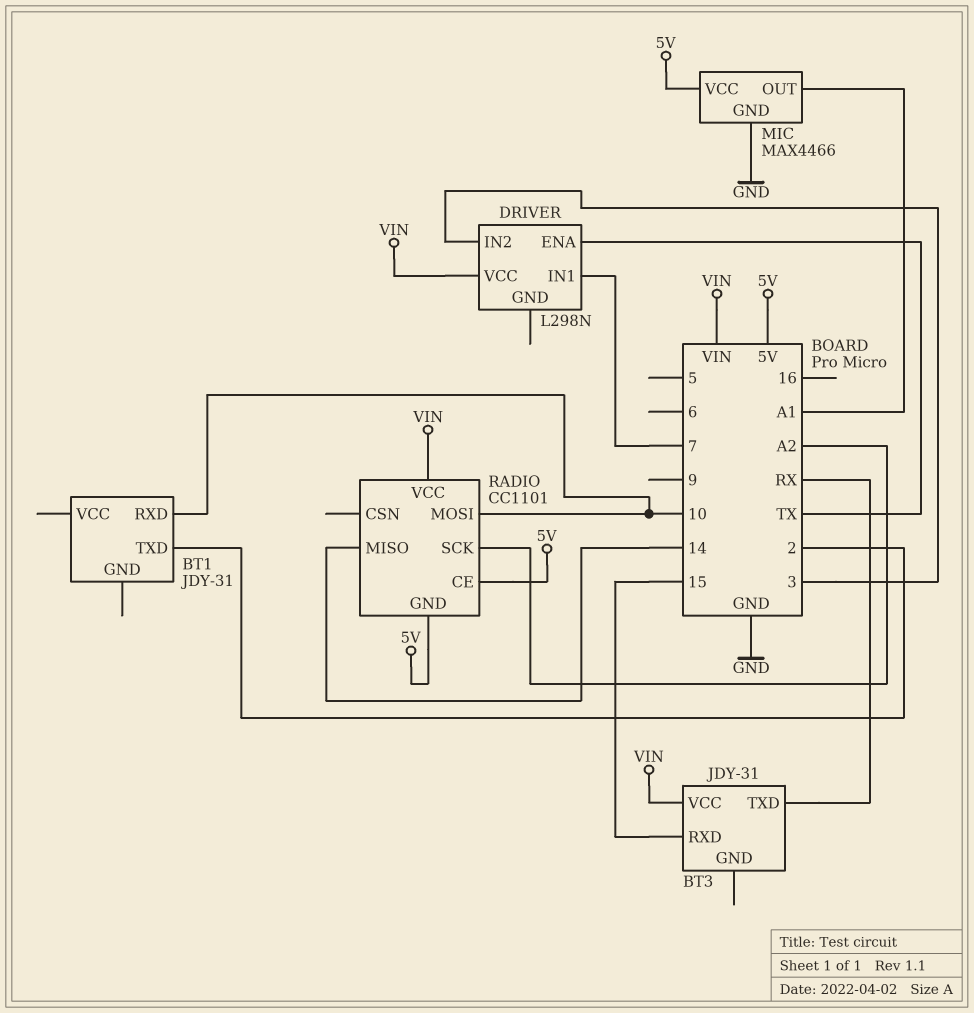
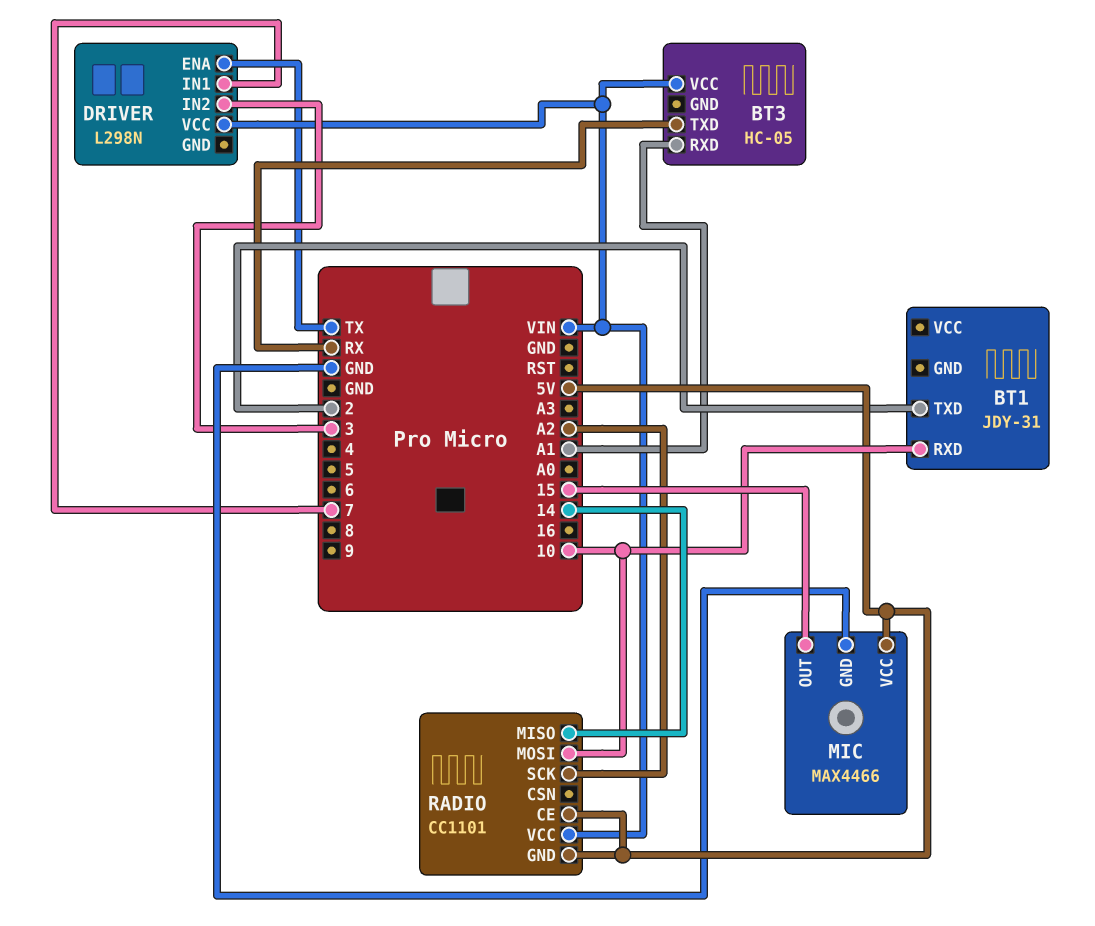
BT3: JDY-31 -> HC-05
BT3 pin RXD: 15 -> A1
MIC pin OUT: A1 -> 15

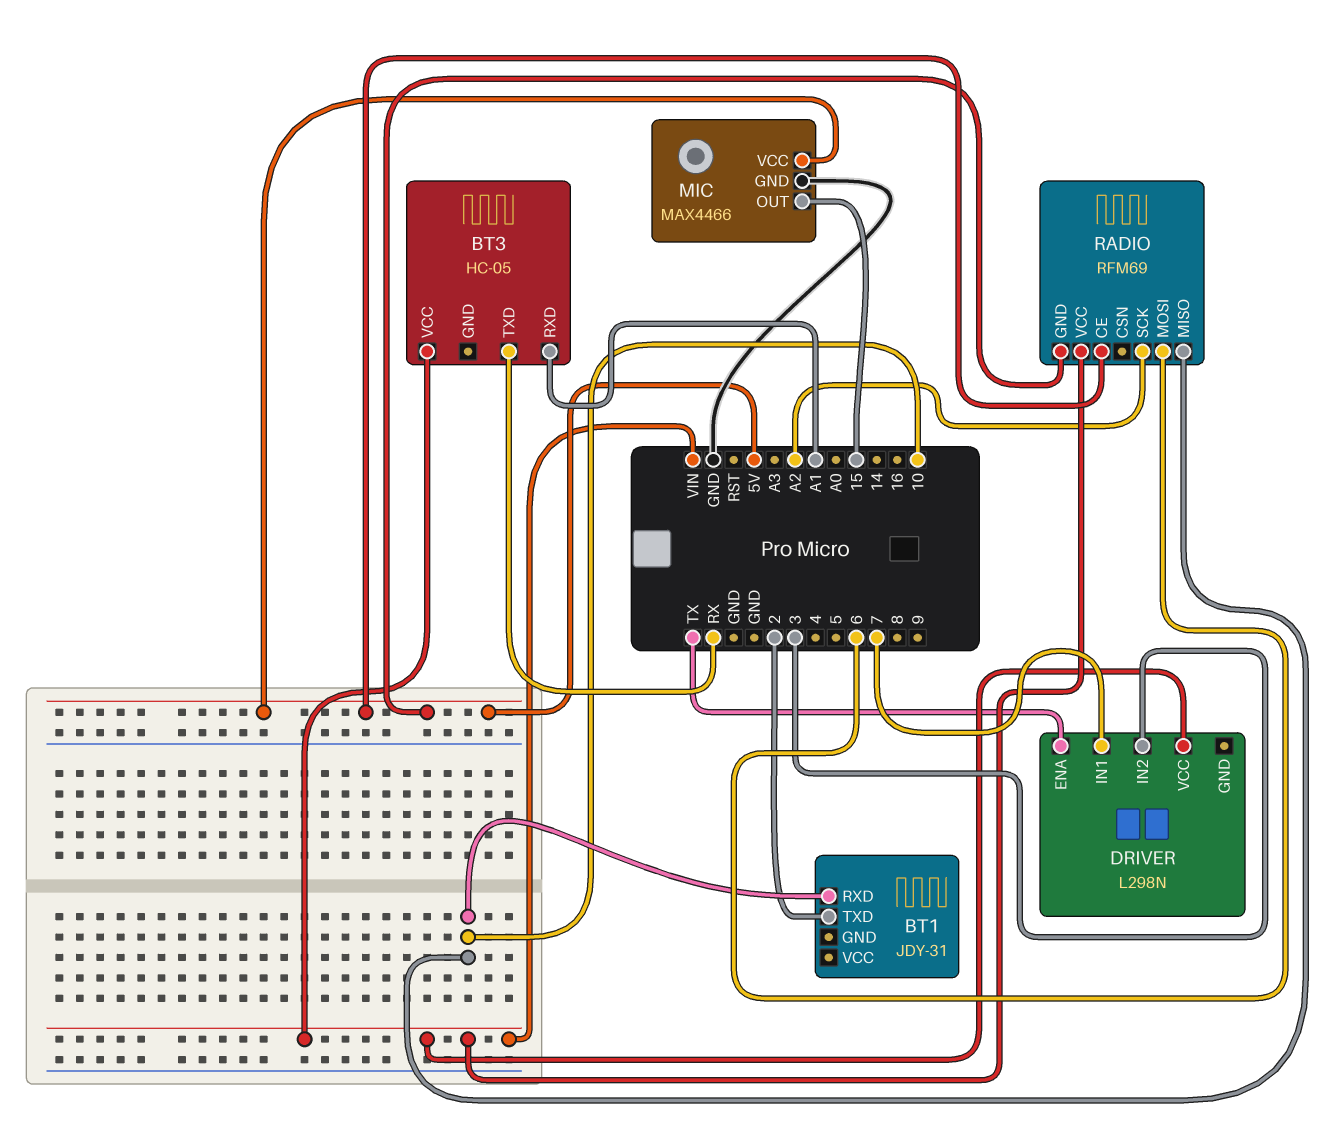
RADIO: CC1101 -> RFM69
RADIO pin MISO: 14 -> 10
RADIO pin MOSI: 10 -> 6

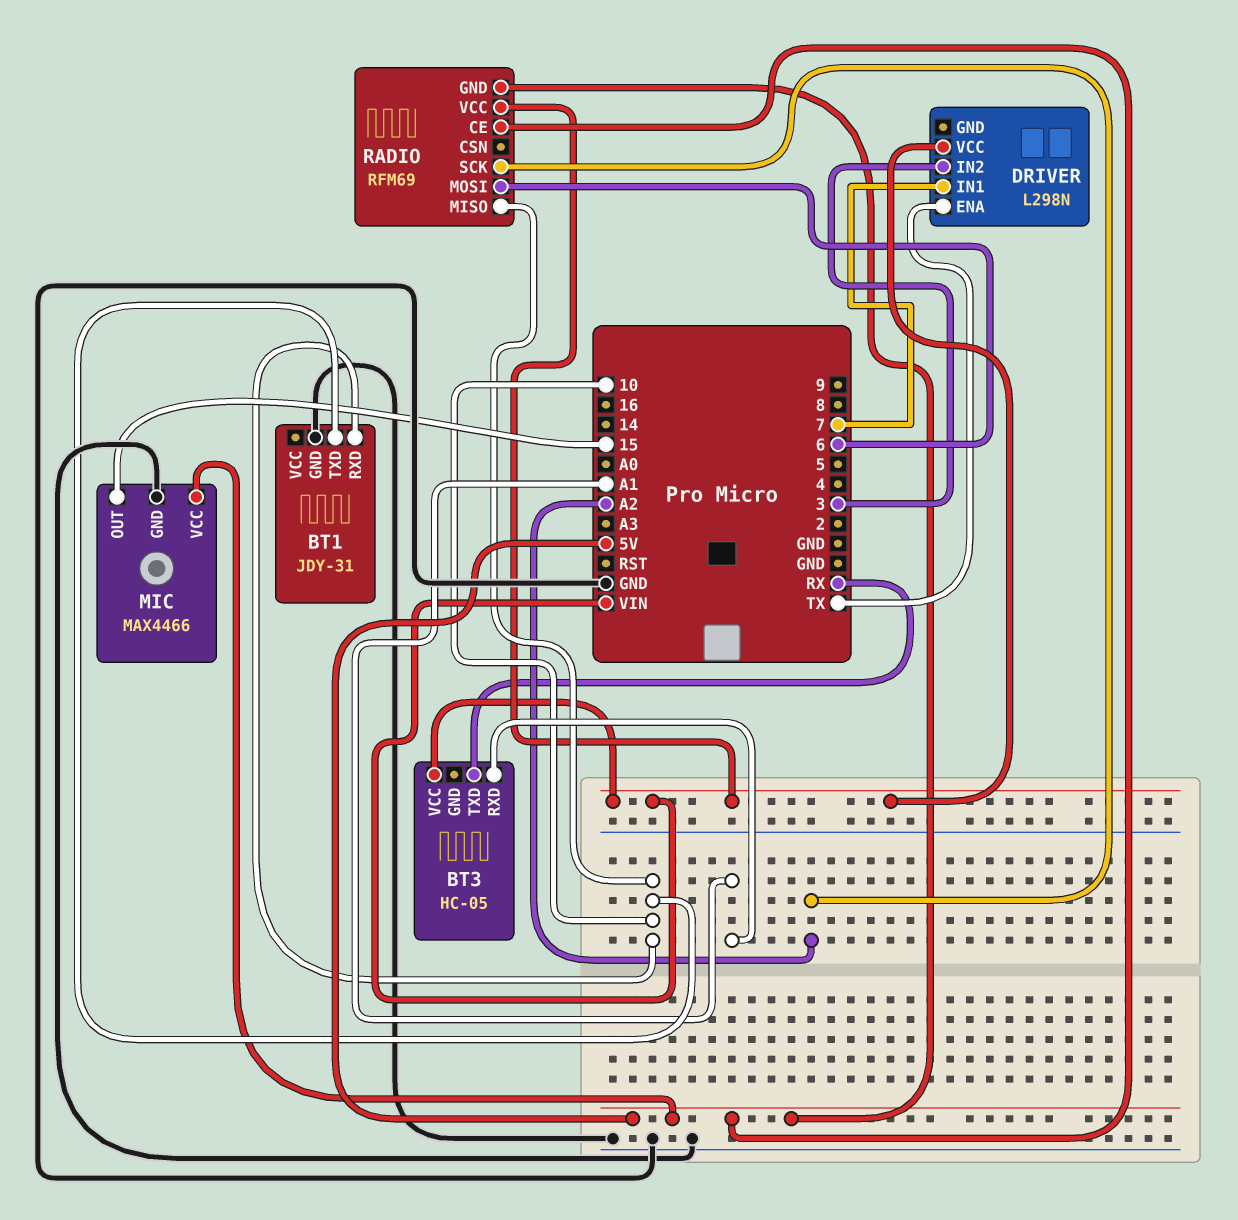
BT1 pin GND: none -> GND
BT1 pin TXD: 2 -> 10

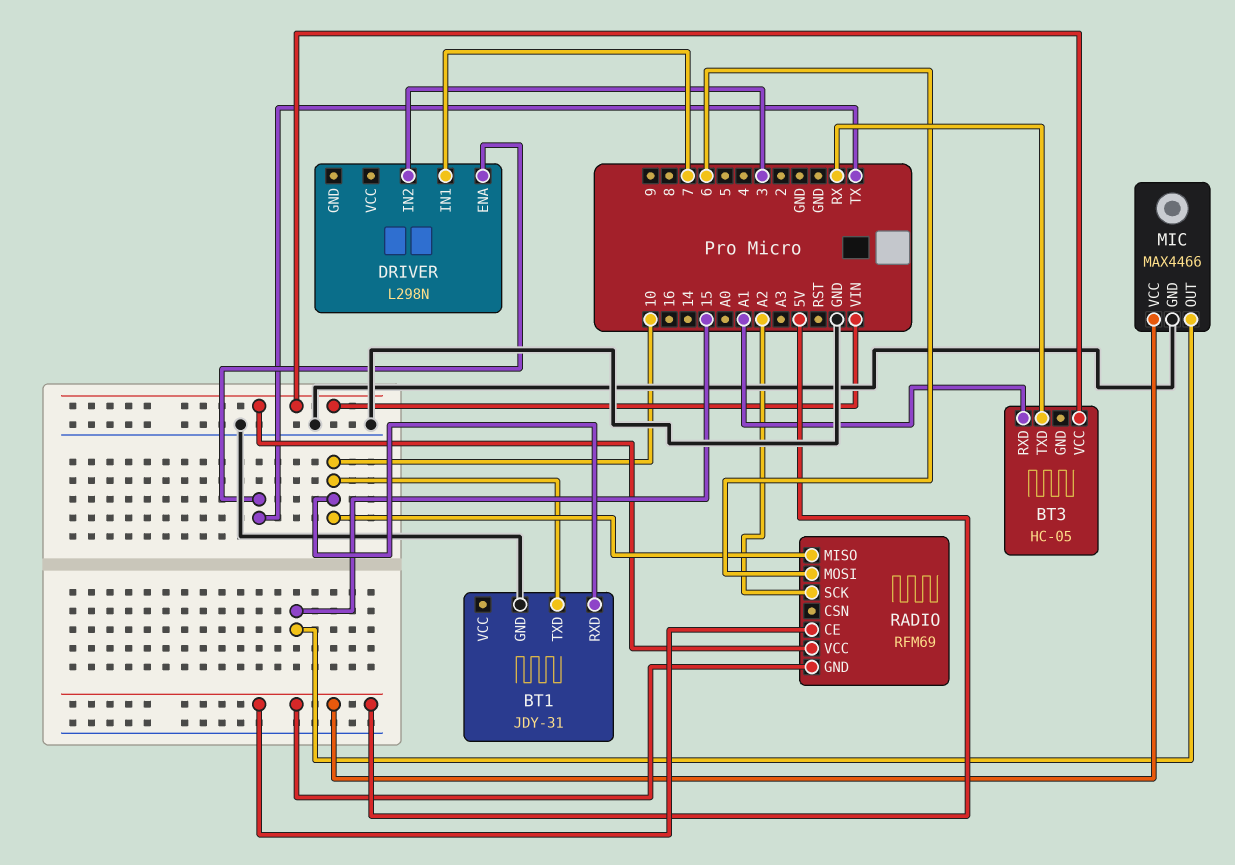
DRIVER pin VCC: VIN -> none

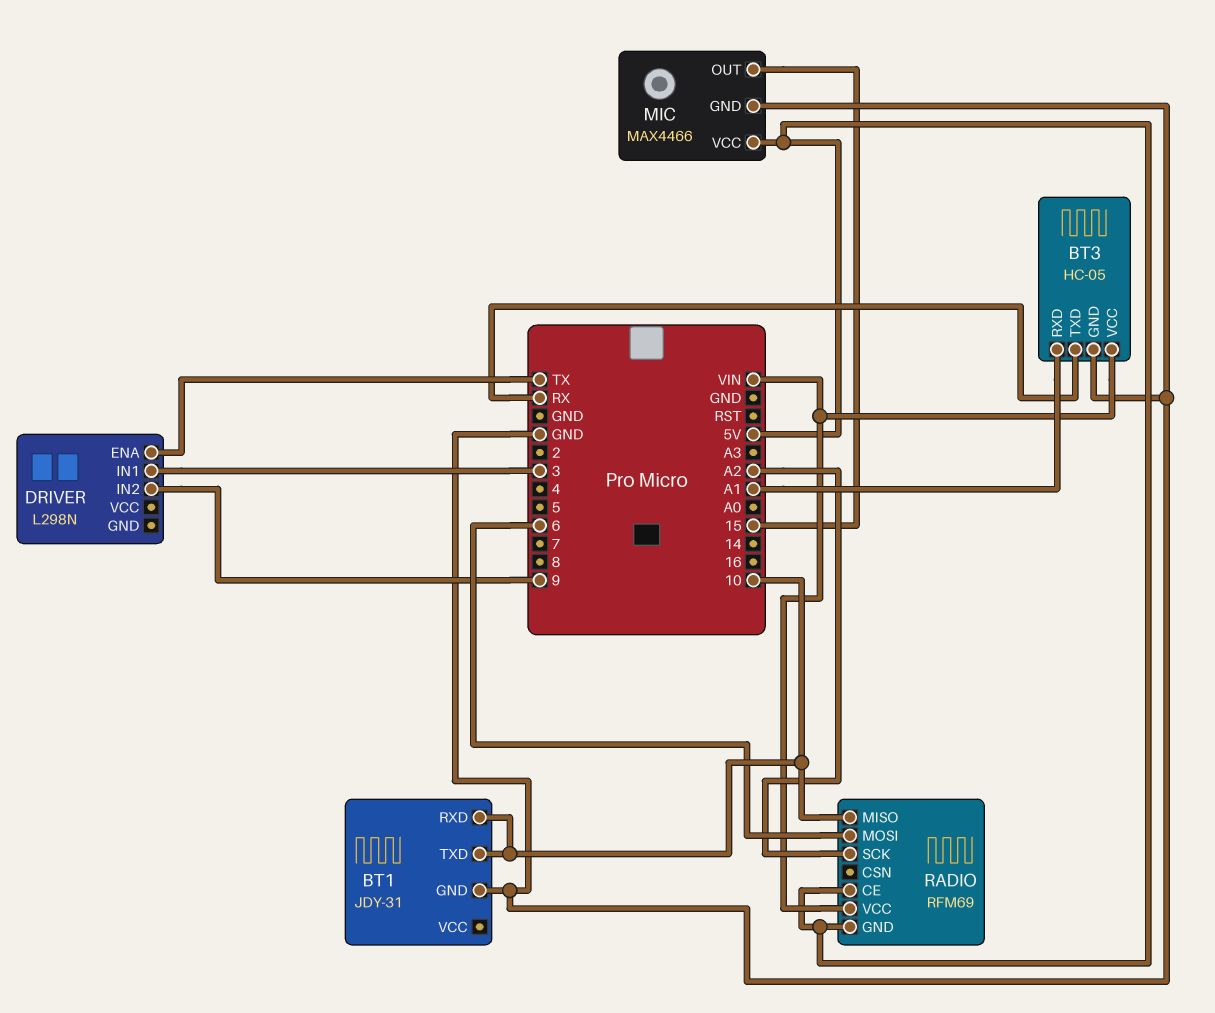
BT3 pin GND: none -> GND
DRIVER pin IN1: 7 -> 3
DRIVER pin IN2: 3 -> 9

